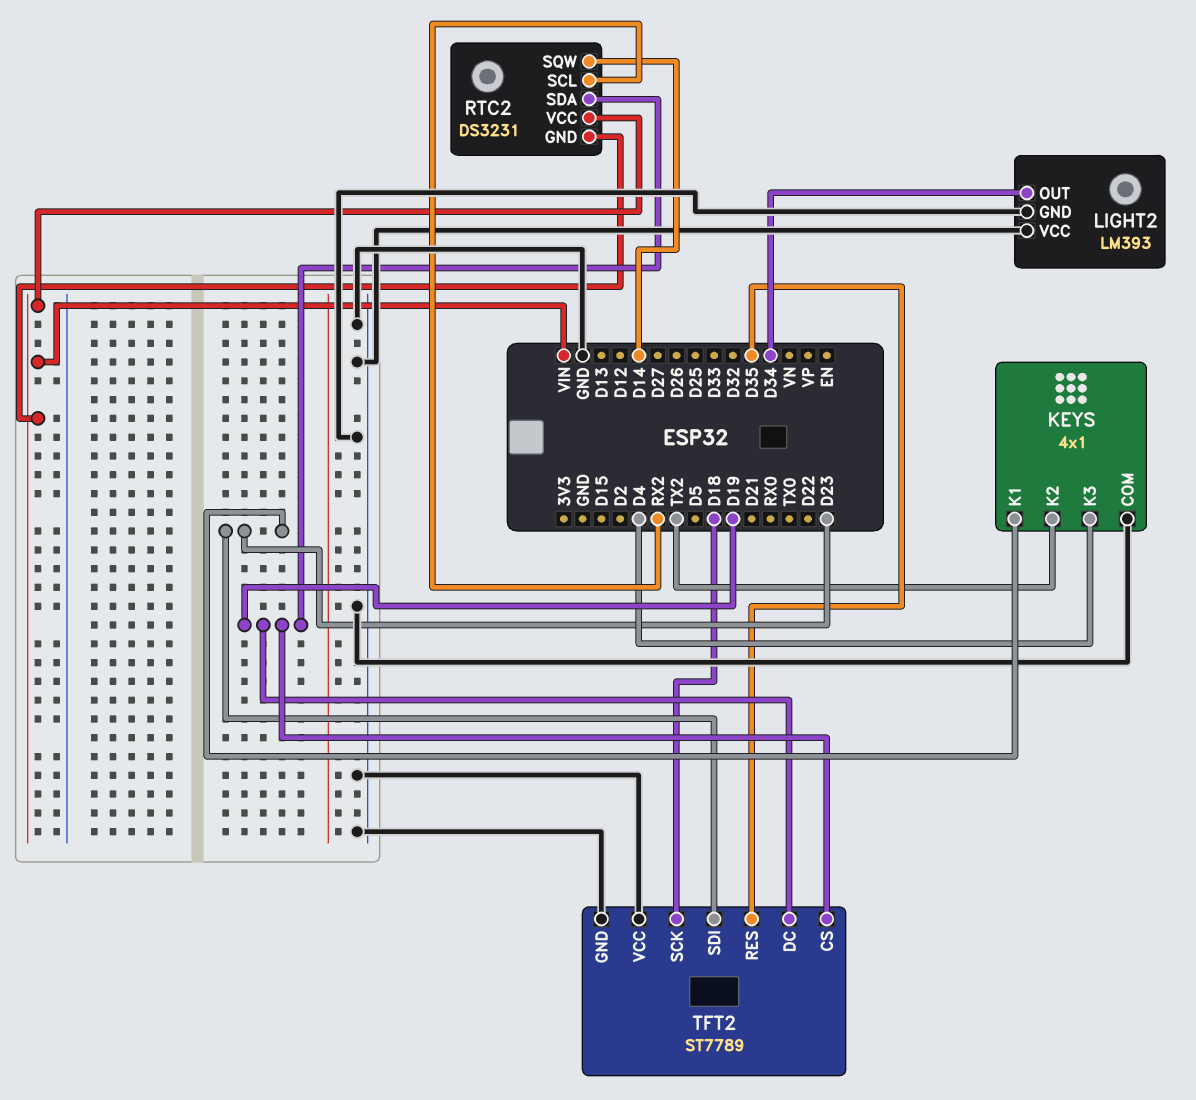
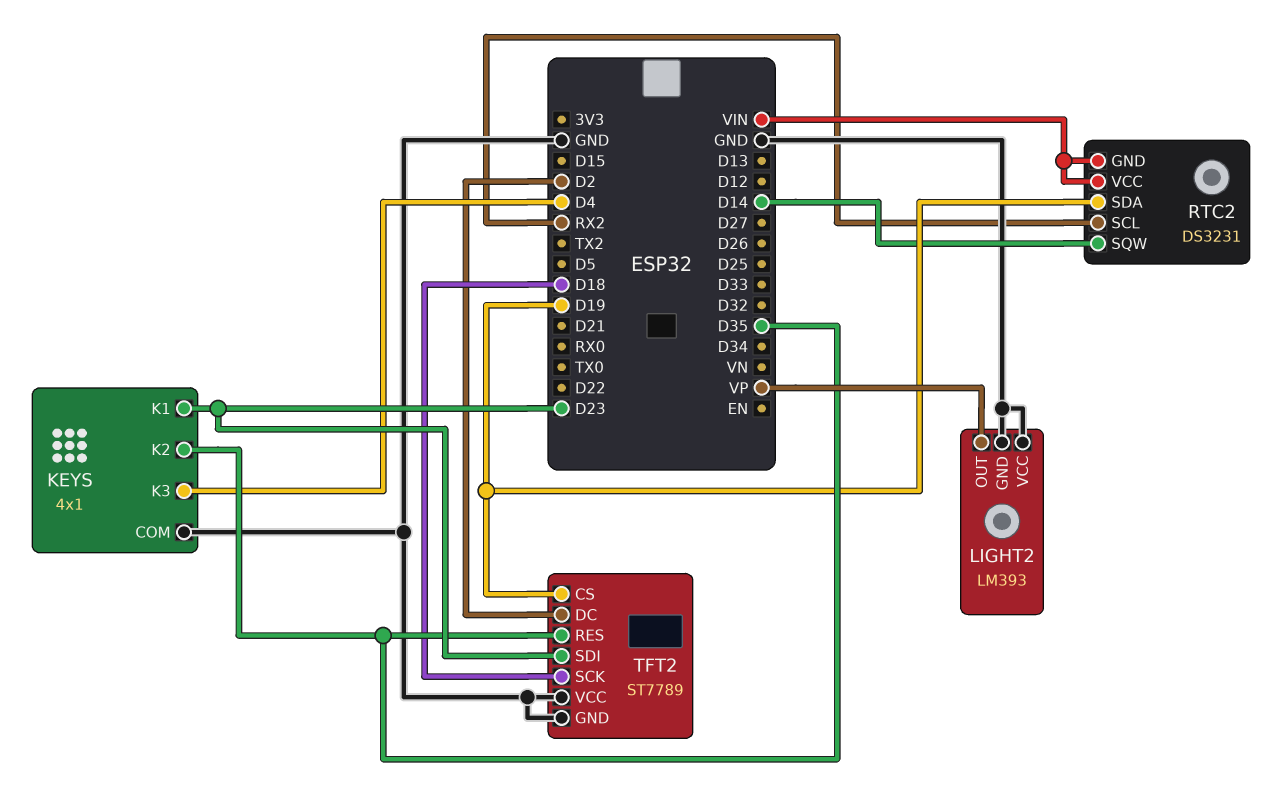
KEYS pin K2: TX2 -> D35
LIGHT2 pin OUT: D34 -> VP
TFT2 pin DC: D19 -> D2

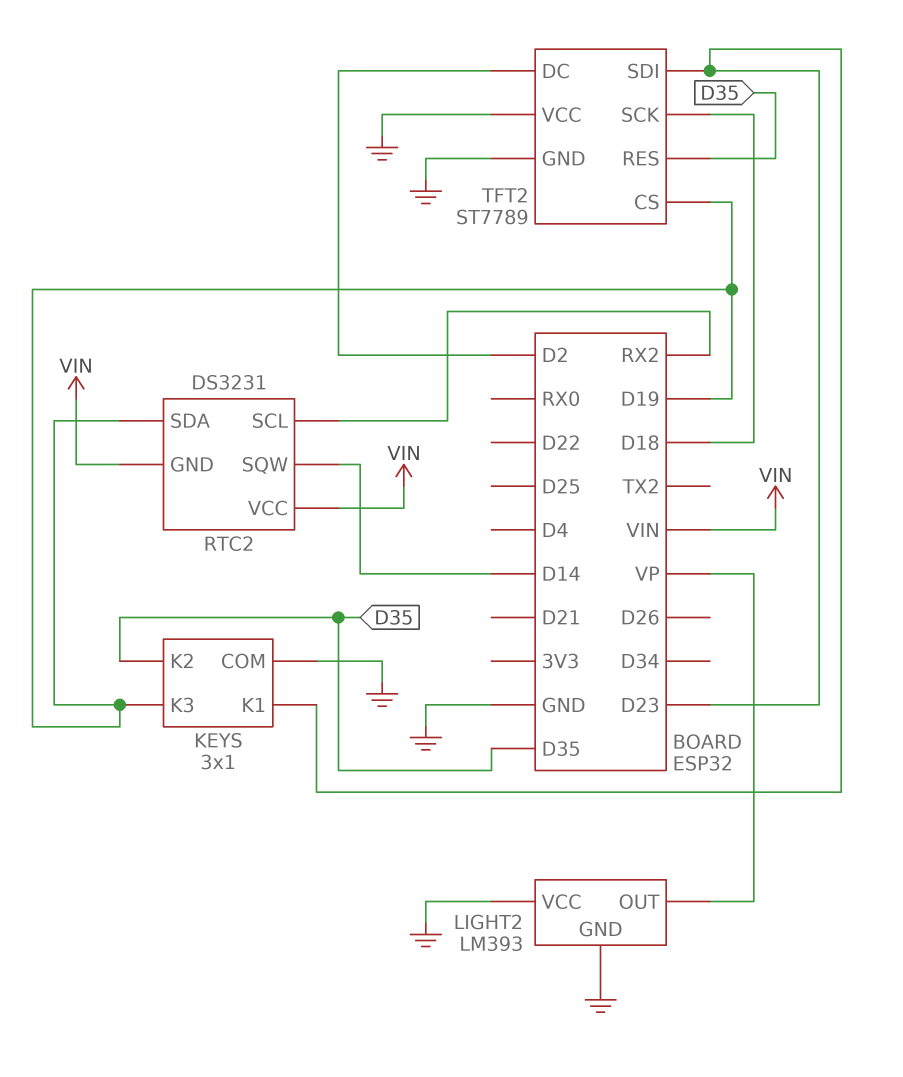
KEYS: 4x1 -> 3x1
KEYS pin K3: D4 -> D19

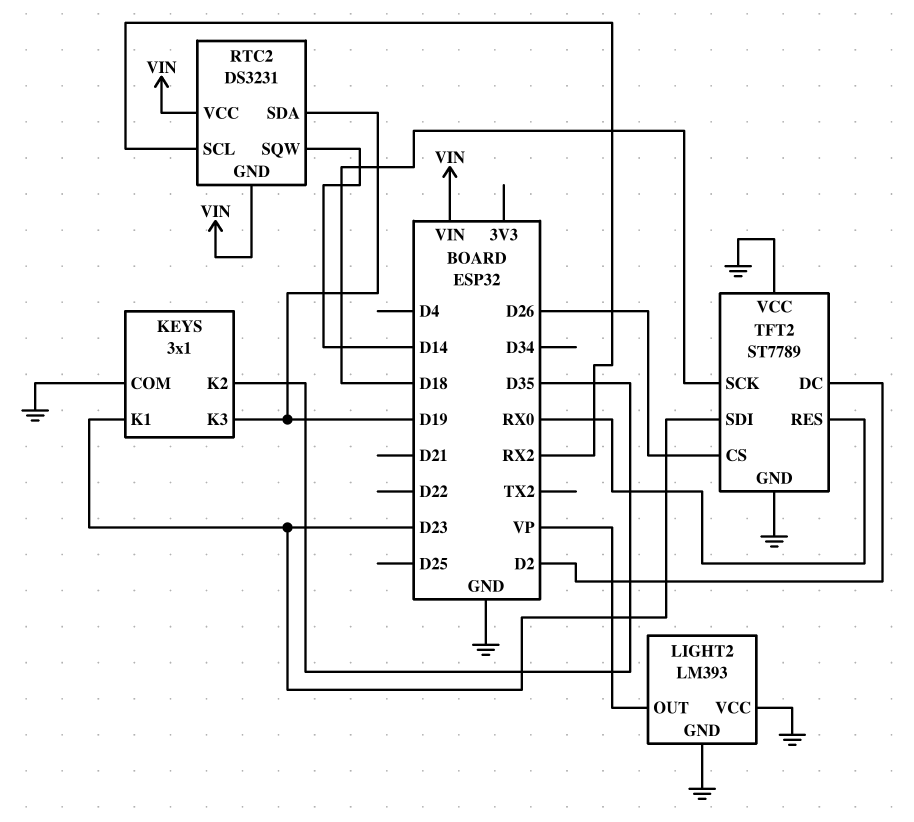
TFT2 pin CS: D19 -> D26
TFT2 pin RES: D35 -> RX0

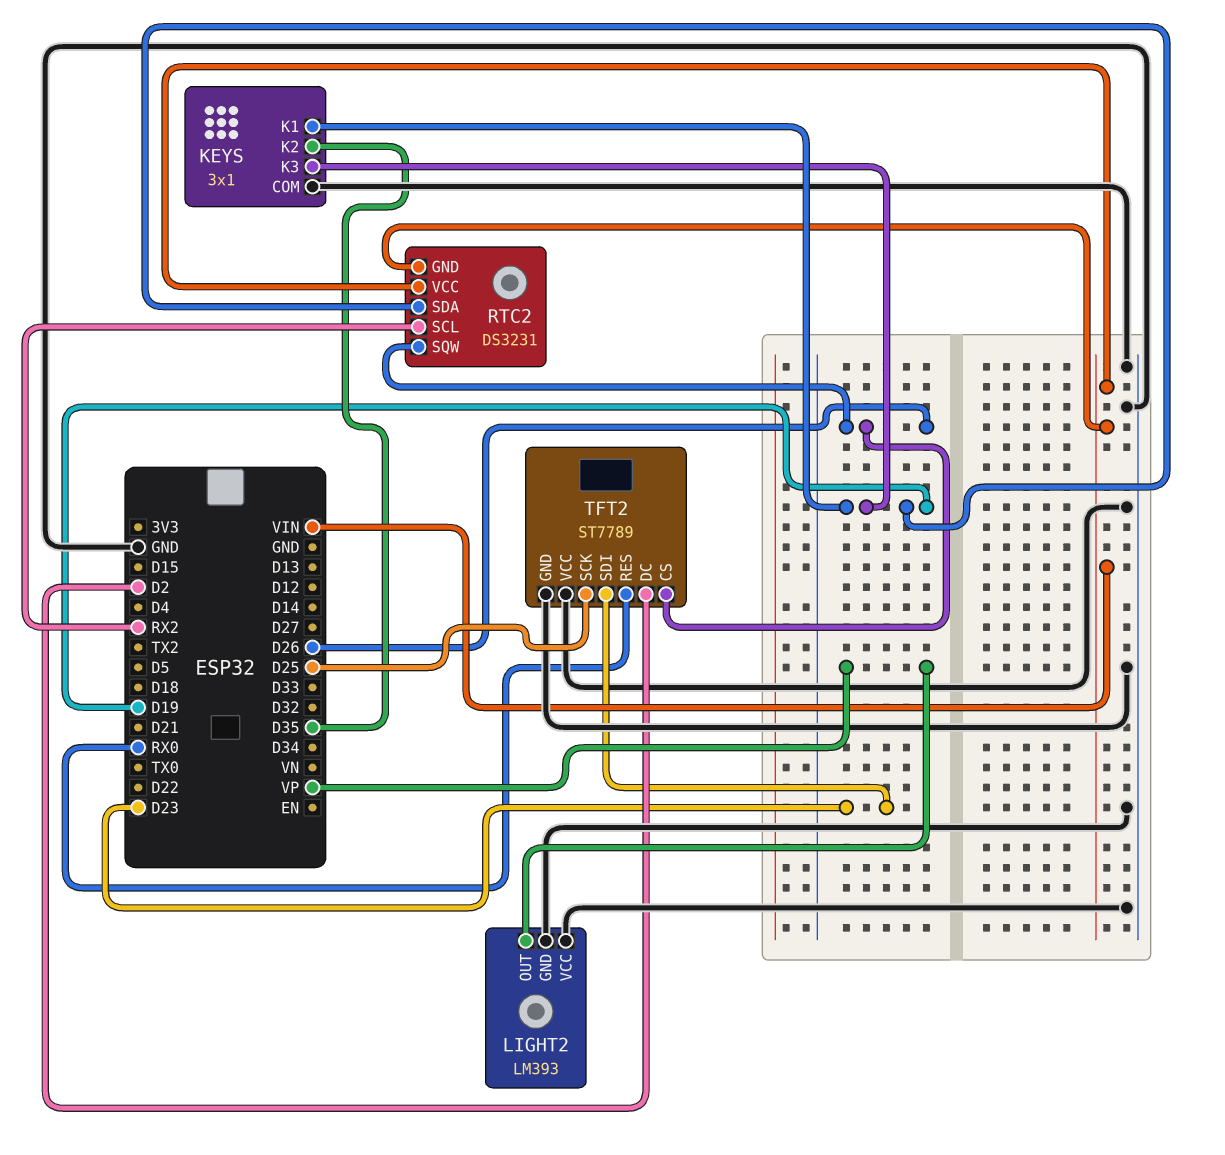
KEYS pin K1: D23 -> D19
RTC2 pin SQW: D14 -> D26
TFT2 pin SCK: D18 -> D25

